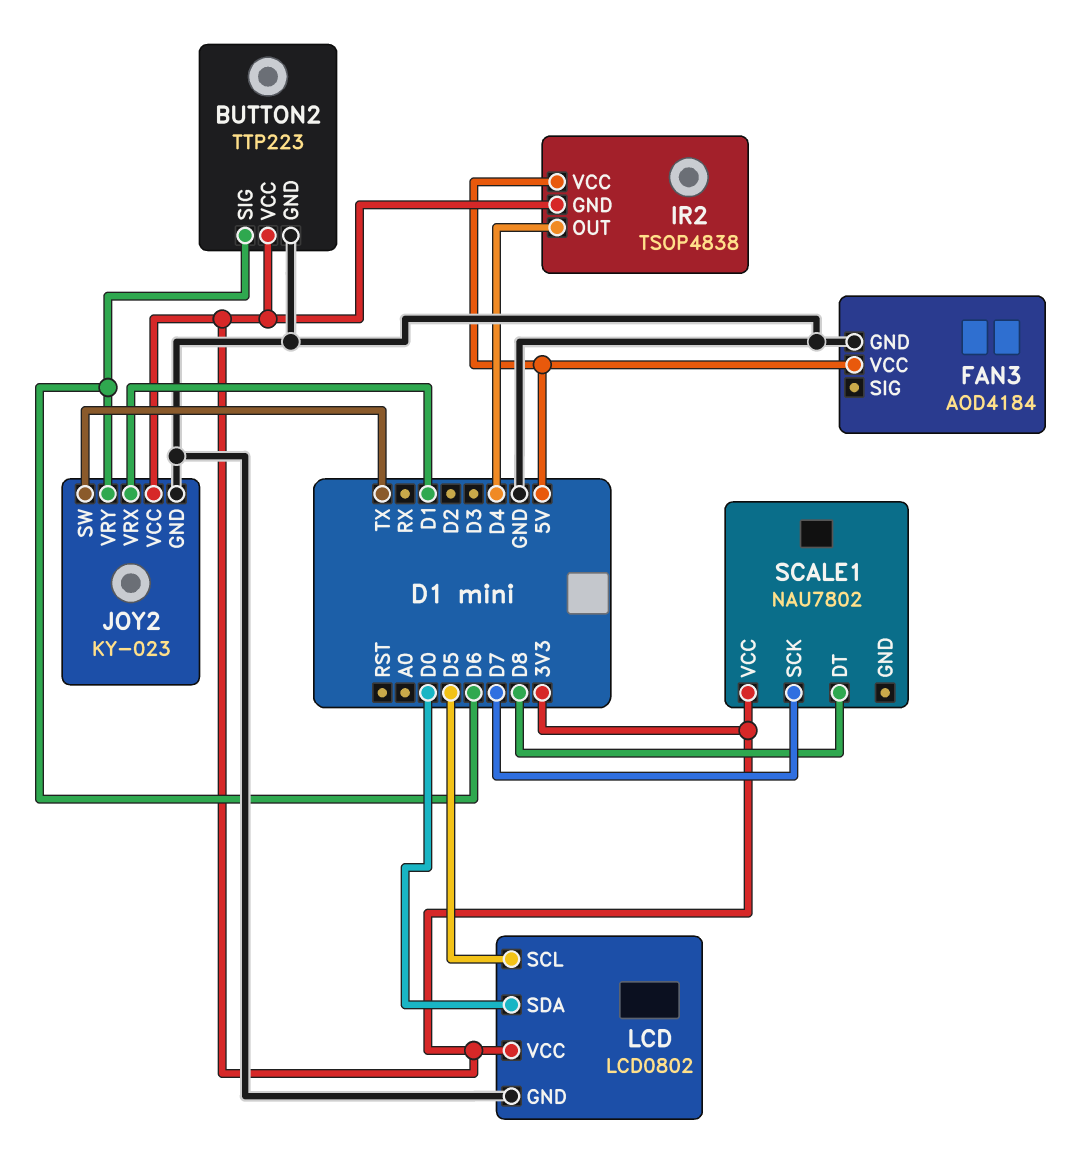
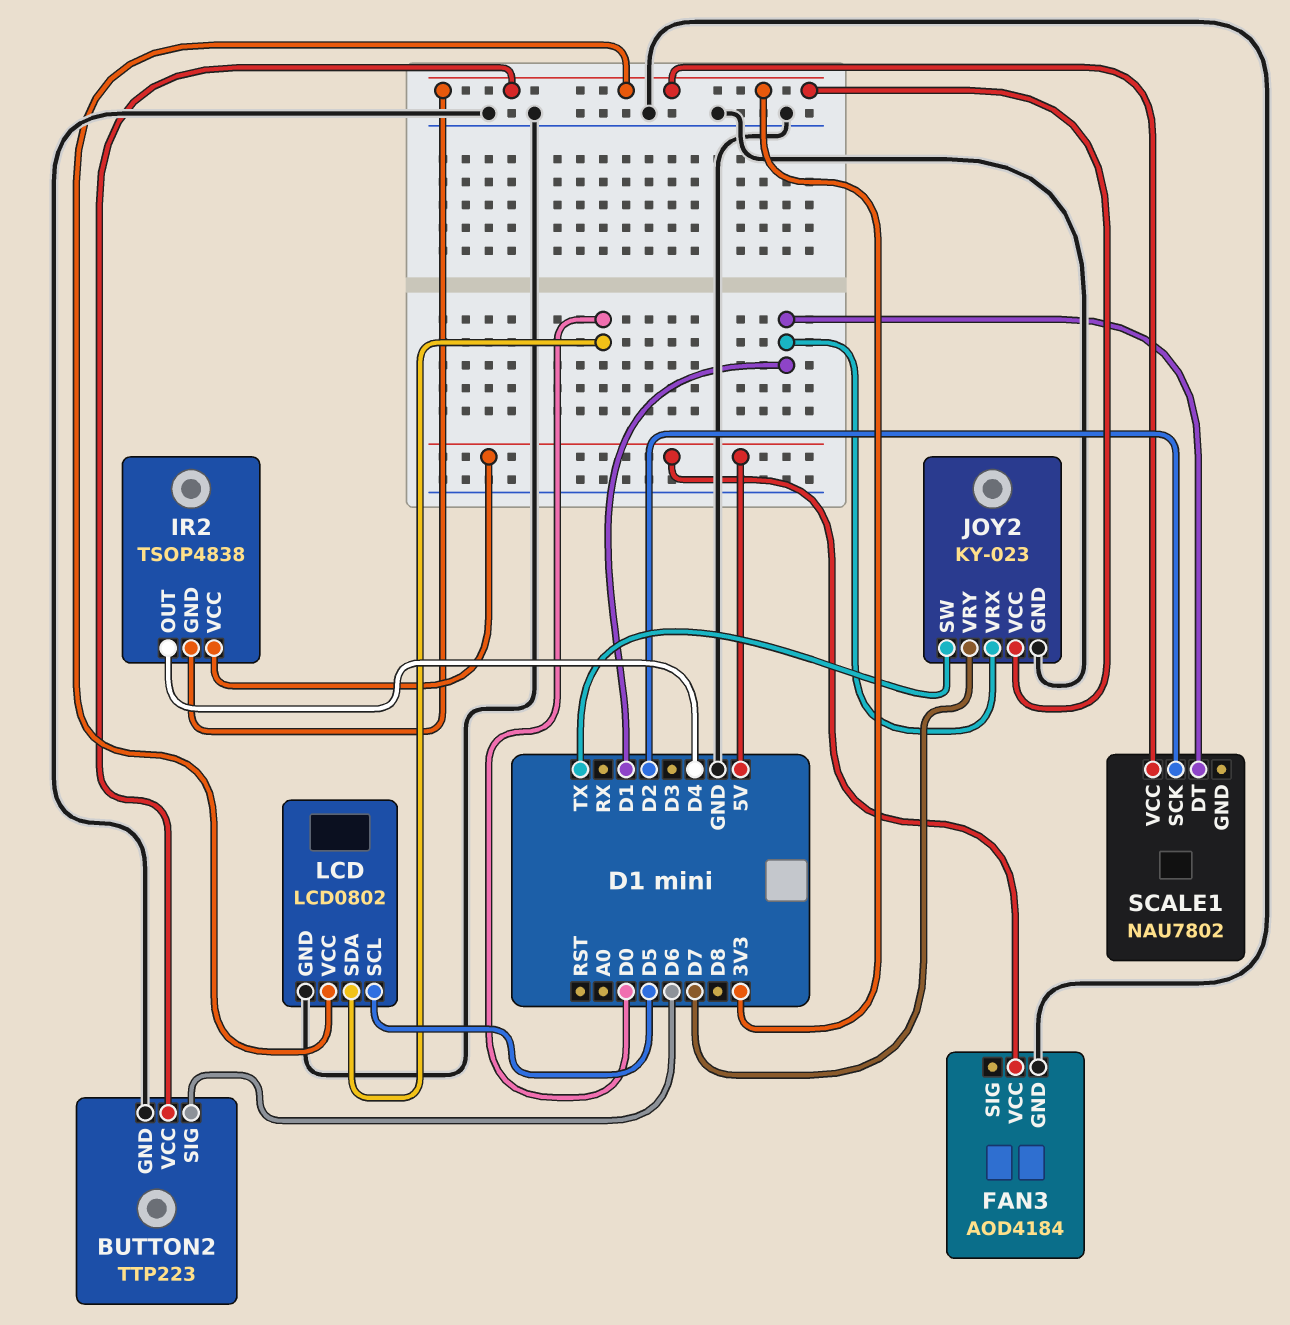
JOY2 pin VRY: D6 -> D7
SCALE1 pin DT: D8 -> D1
SCALE1 pin SCK: D7 -> D2

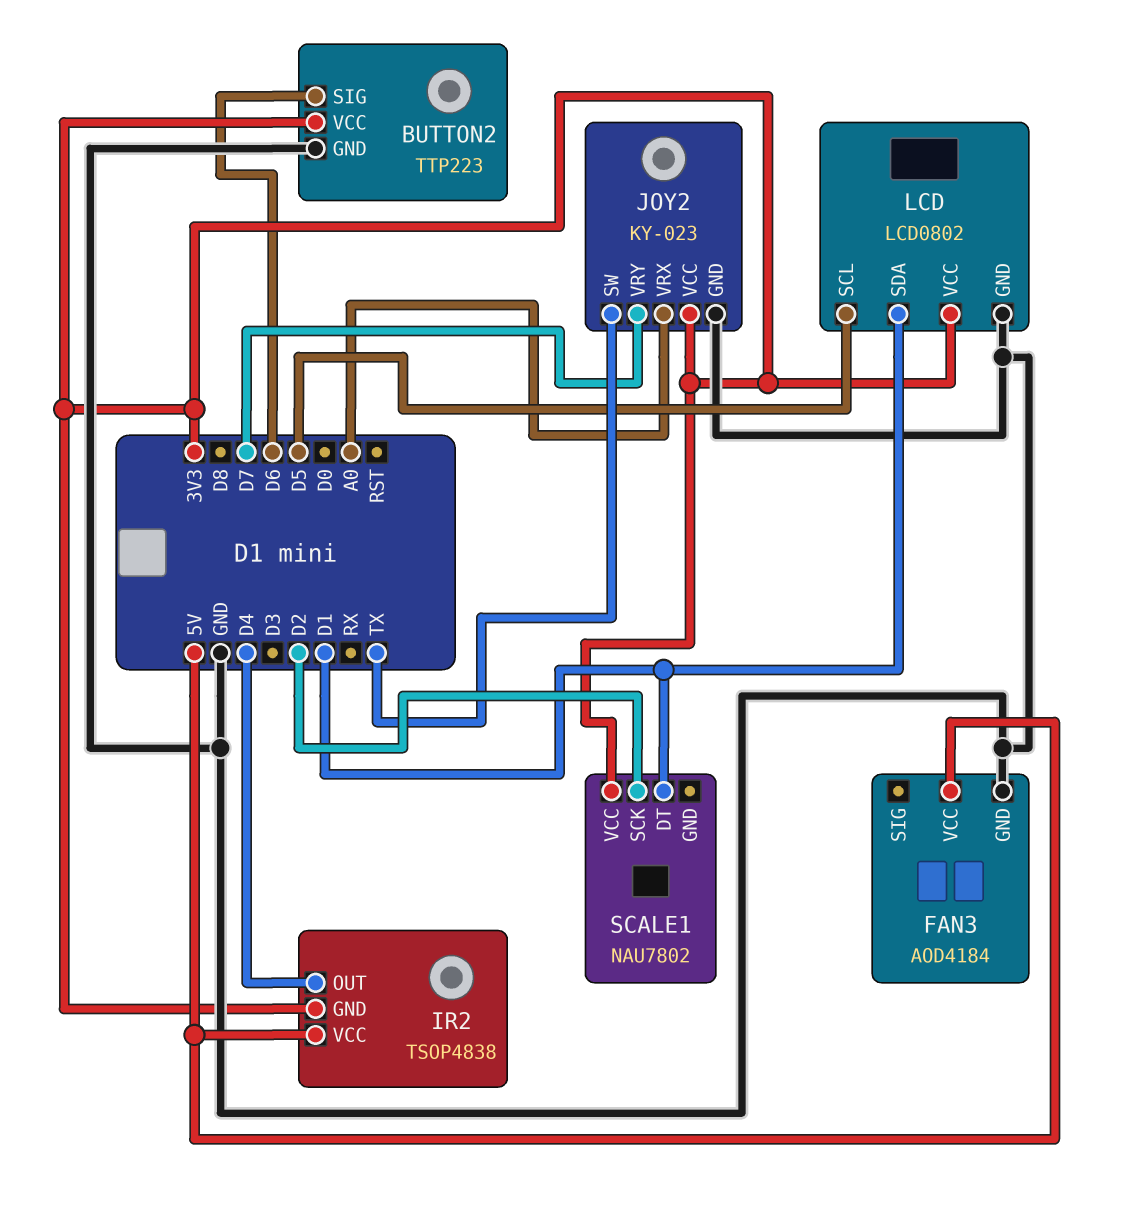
JOY2 pin VRX: D1 -> A0
LCD pin SDA: D0 -> D1

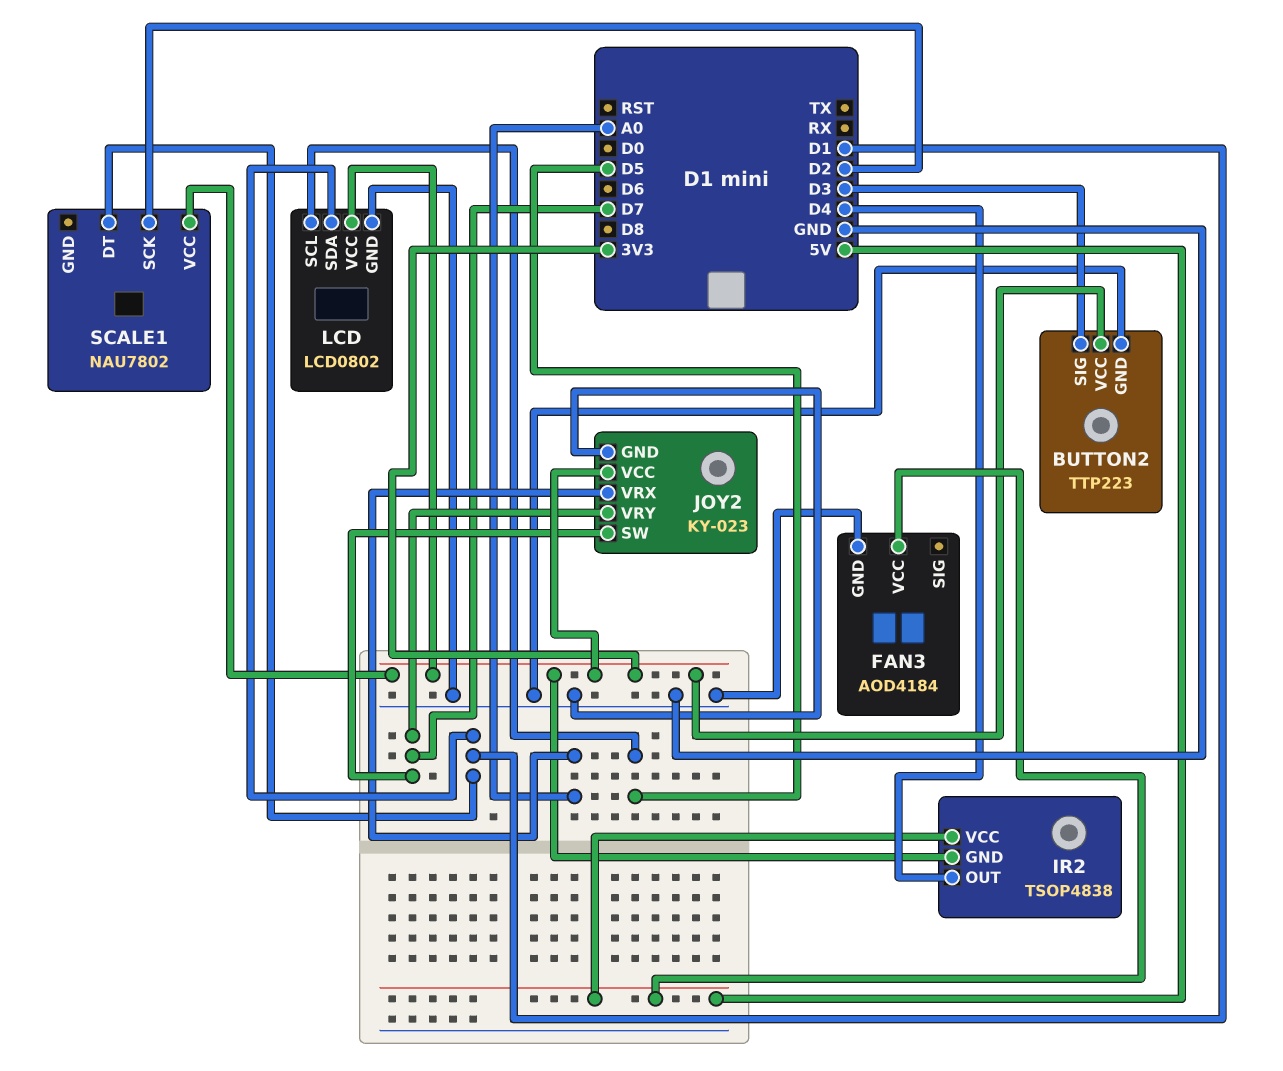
BUTTON2 pin SIG: D6 -> D3
JOY2 pin SW: TX -> D7

